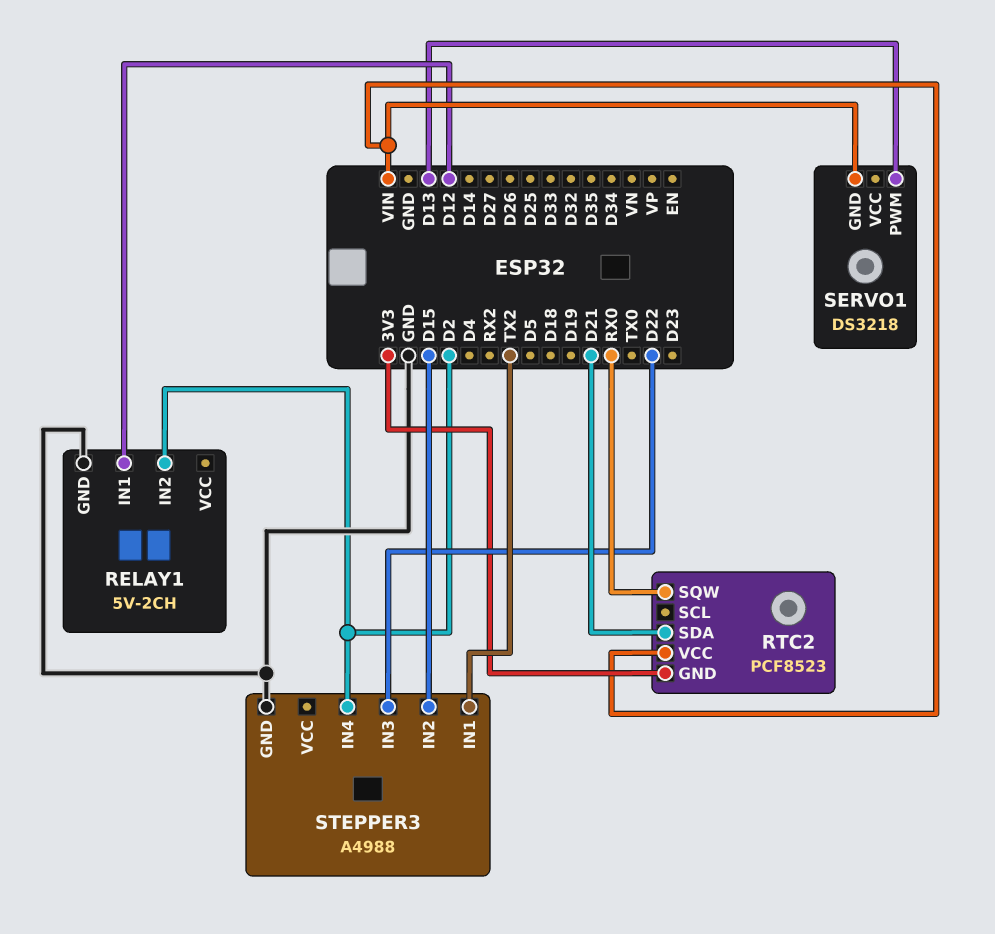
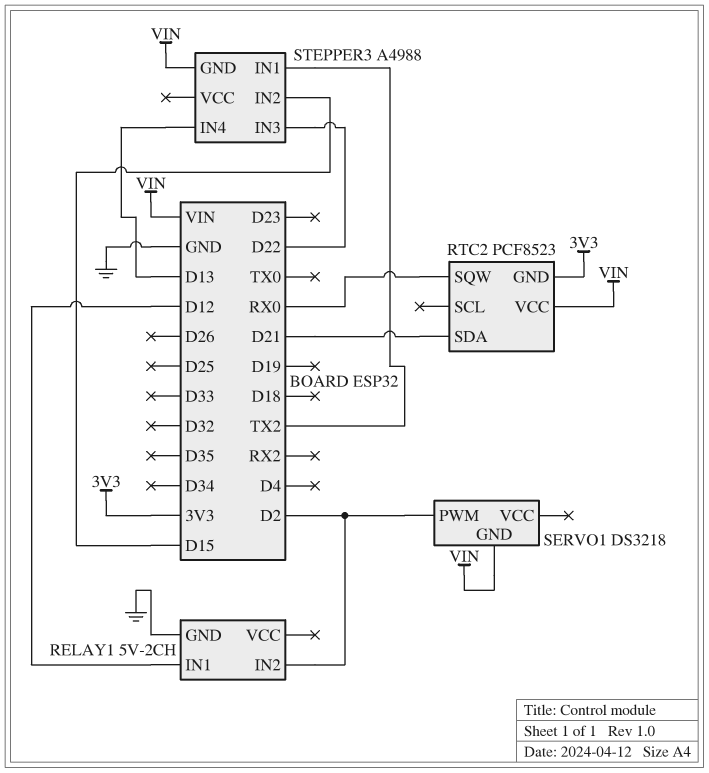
SERVO1 pin PWM: D13 -> D2
STEPPER3 pin GND: GND -> VIN
STEPPER3 pin IN4: D2 -> D13

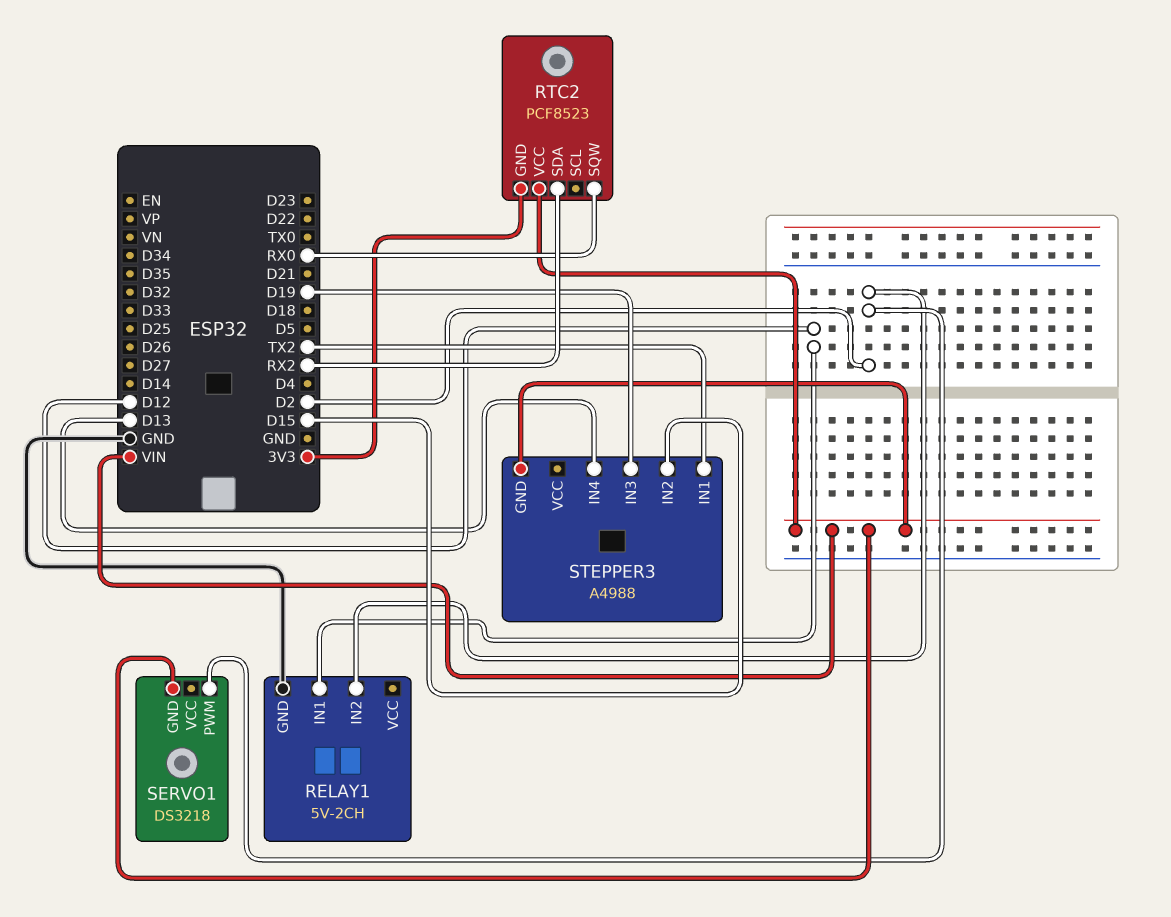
RTC2 pin SDA: D21 -> RX2
STEPPER3 pin IN3: D22 -> D19

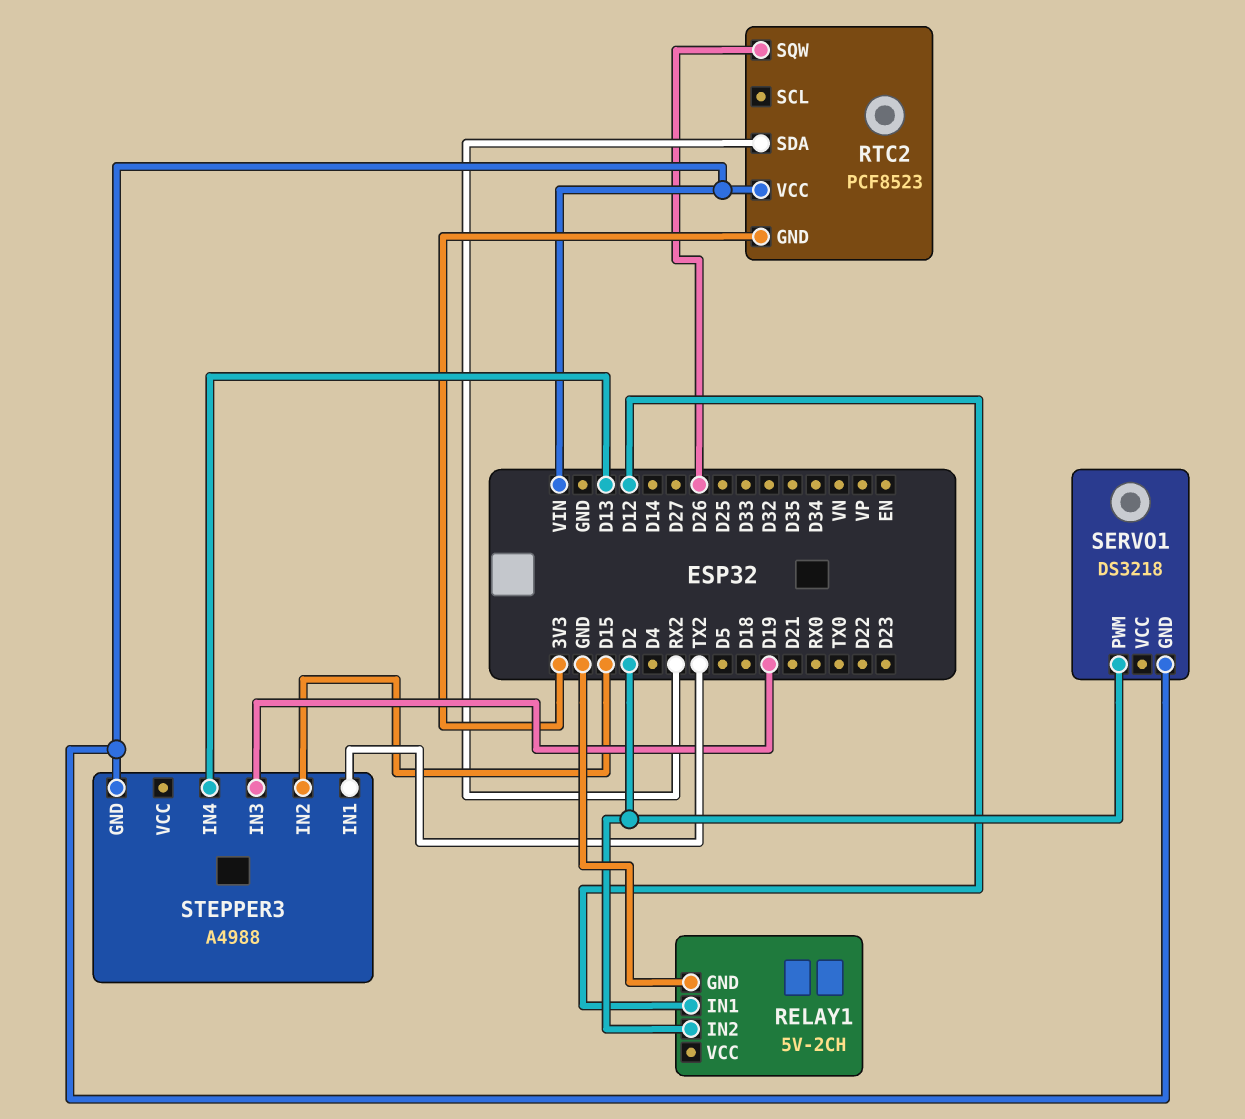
RTC2 pin SQW: RX0 -> D26

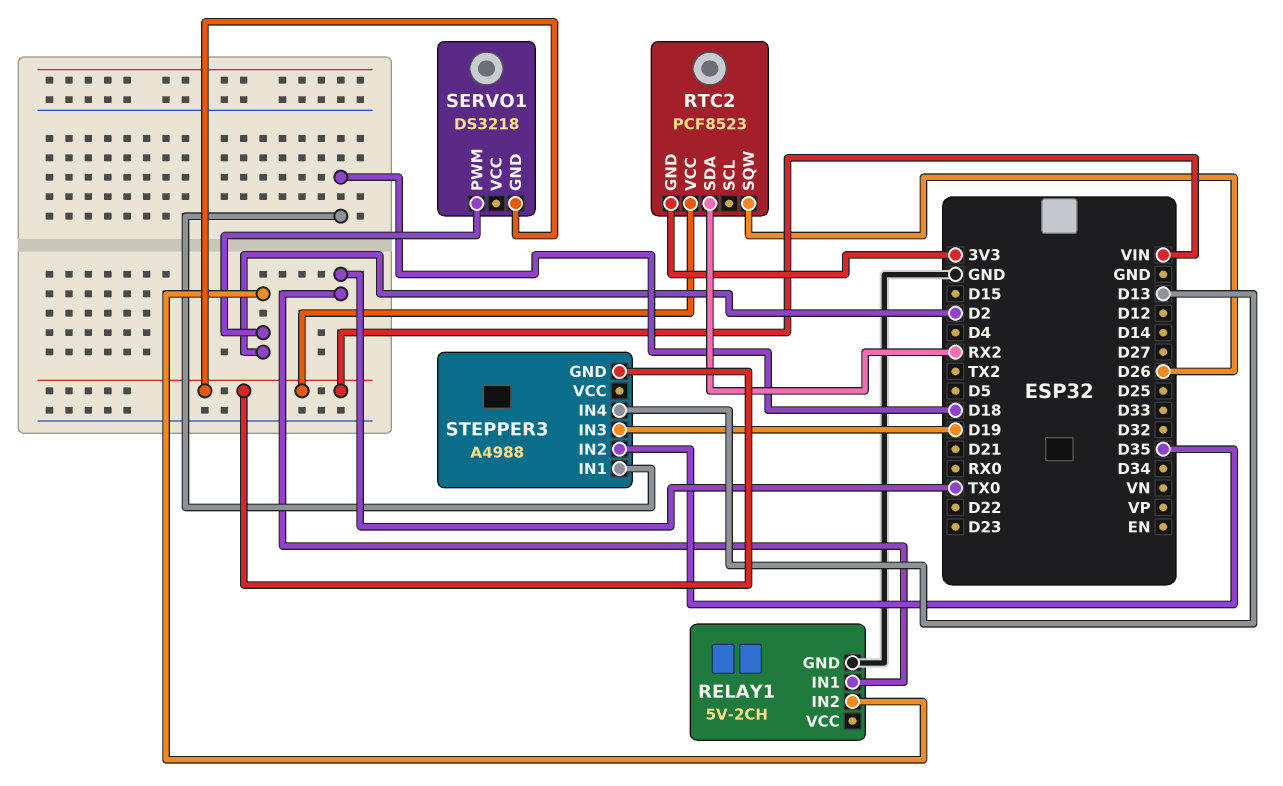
RELAY1 pin IN1: D12 -> TX0
STEPPER3 pin IN1: TX2 -> D18
STEPPER3 pin IN2: D15 -> D35

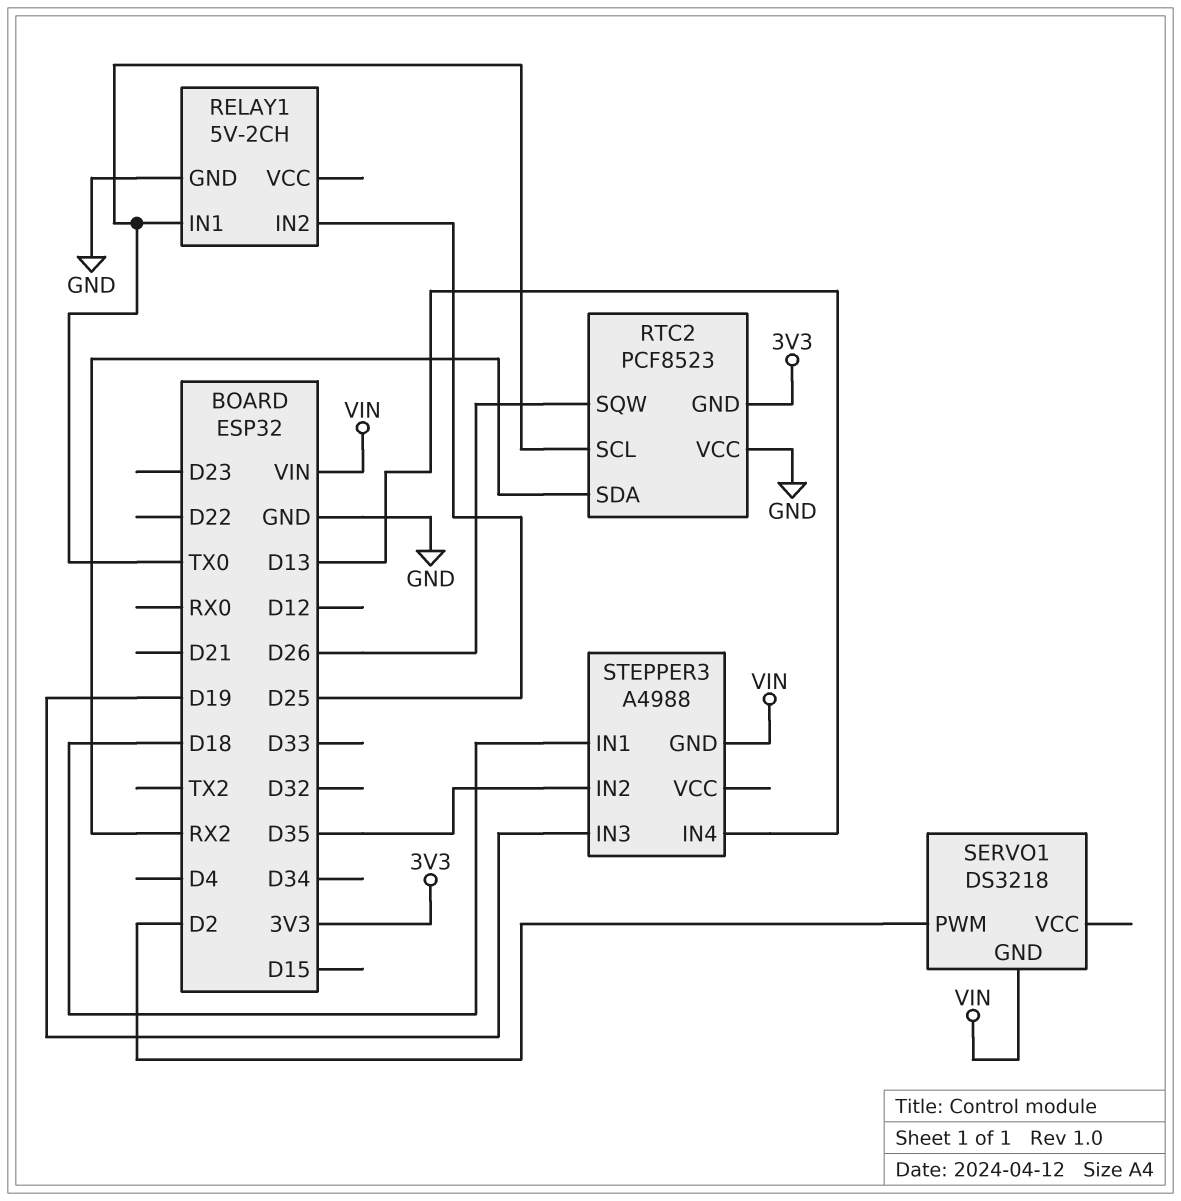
RELAY1 pin IN2: D2 -> D25
RTC2 pin SCL: none -> TX0
RTC2 pin VCC: VIN -> GND

